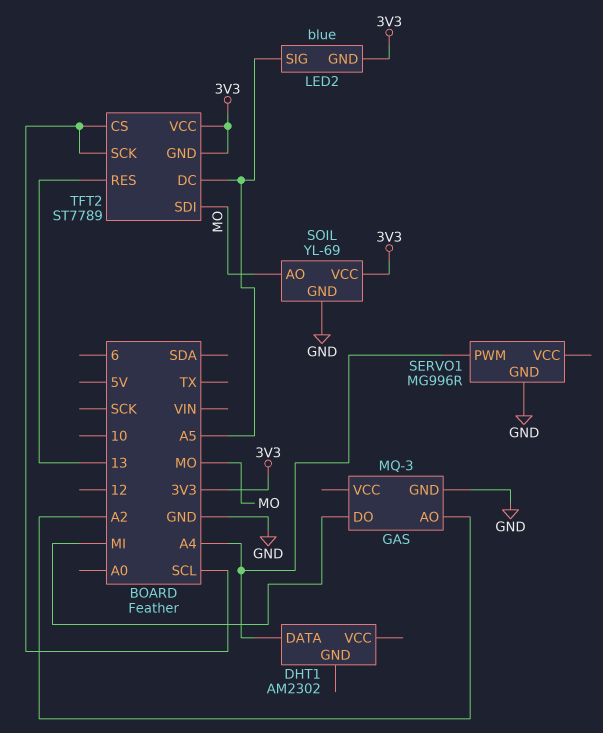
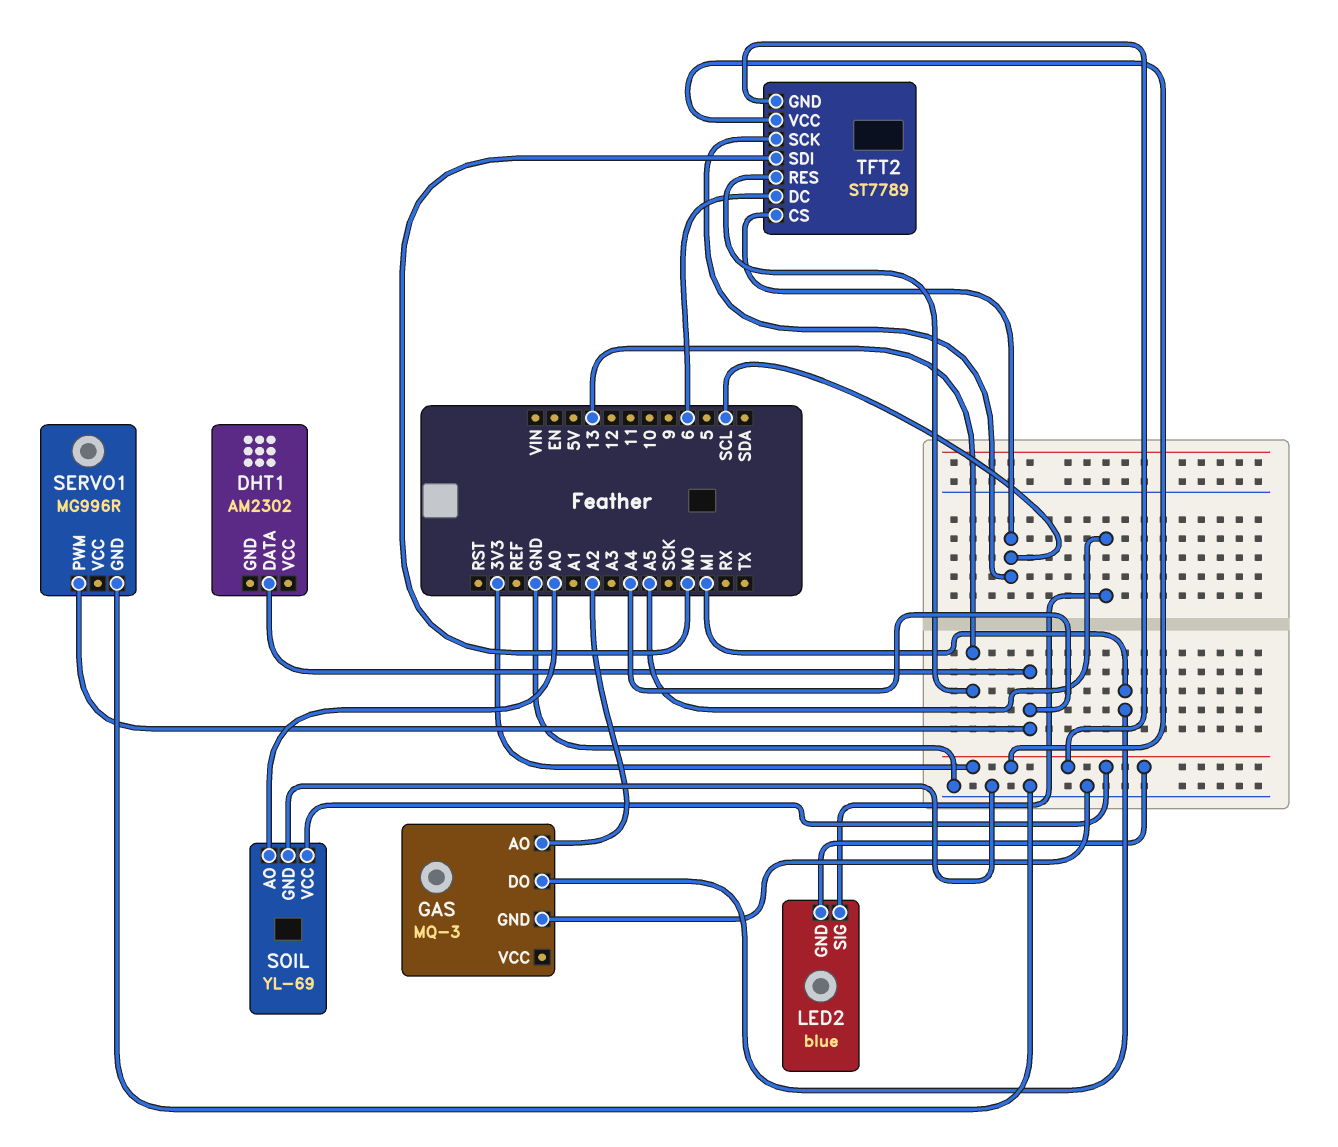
SOIL pin AO: MO -> A0
TFT2 pin DC: A5 -> 6

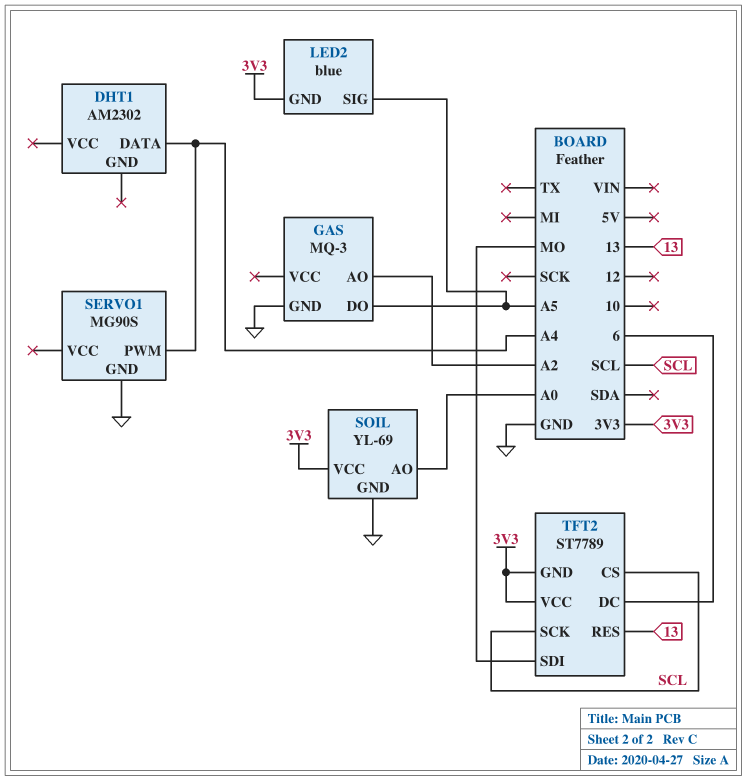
GAS pin DO: MI -> A5
SERVO1: MG996R -> MG90S

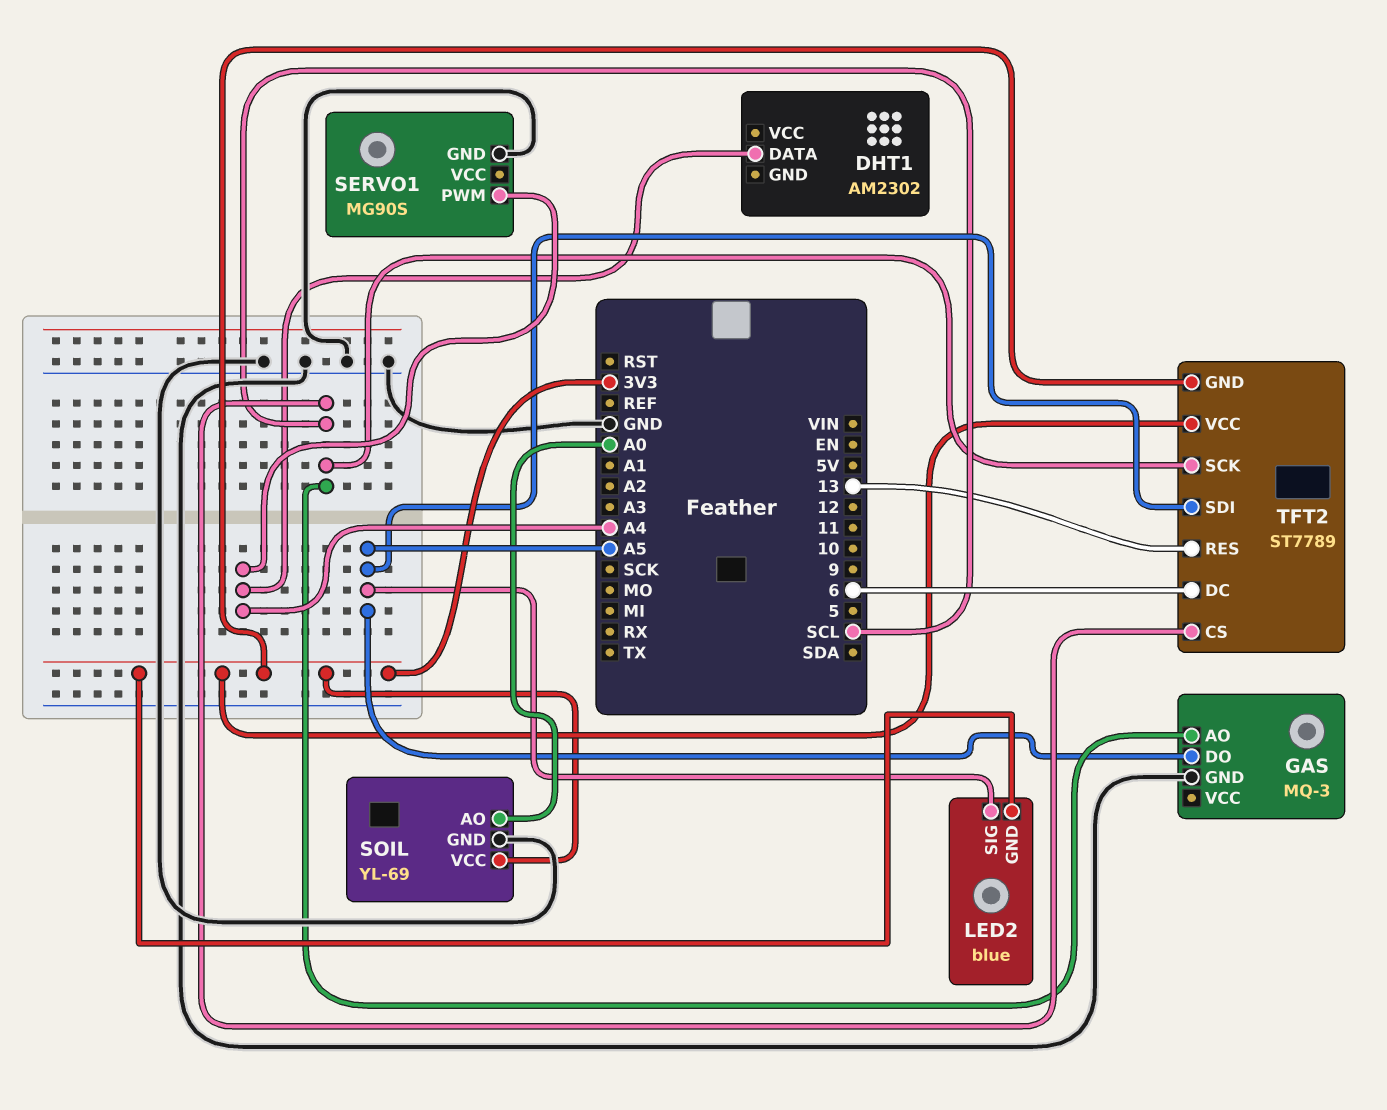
GAS pin AO: A2 -> SCL
TFT2 pin SDI: MO -> A5

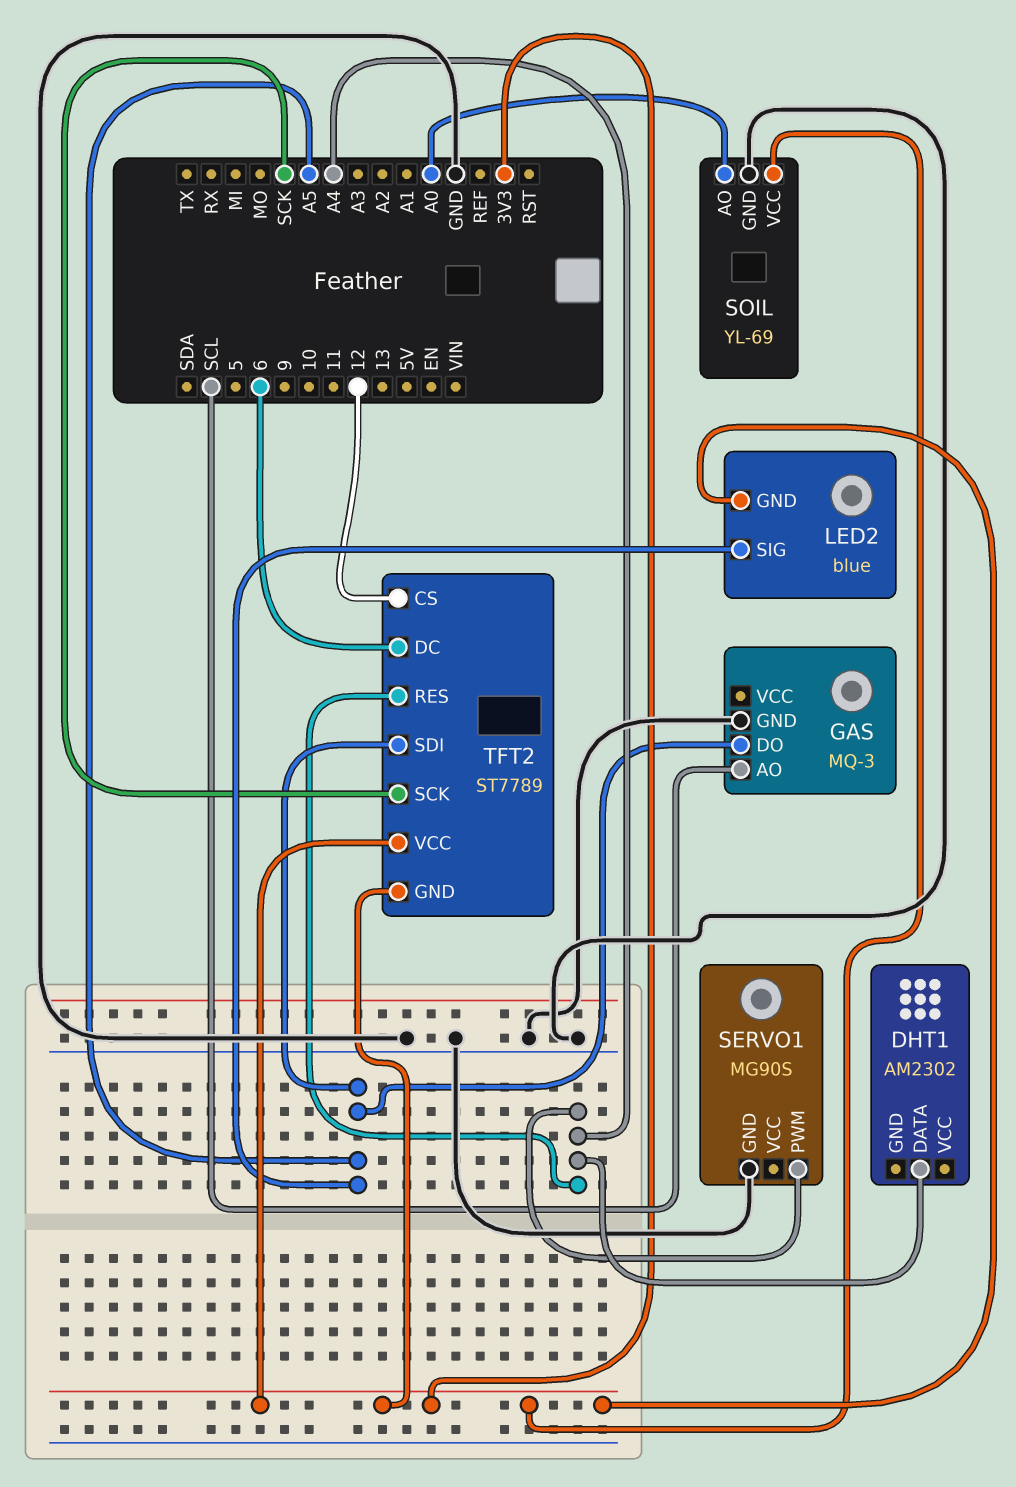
TFT2 pin CS: SCL -> 12
TFT2 pin RES: 13 -> A4
TFT2 pin SCK: SCL -> SCK

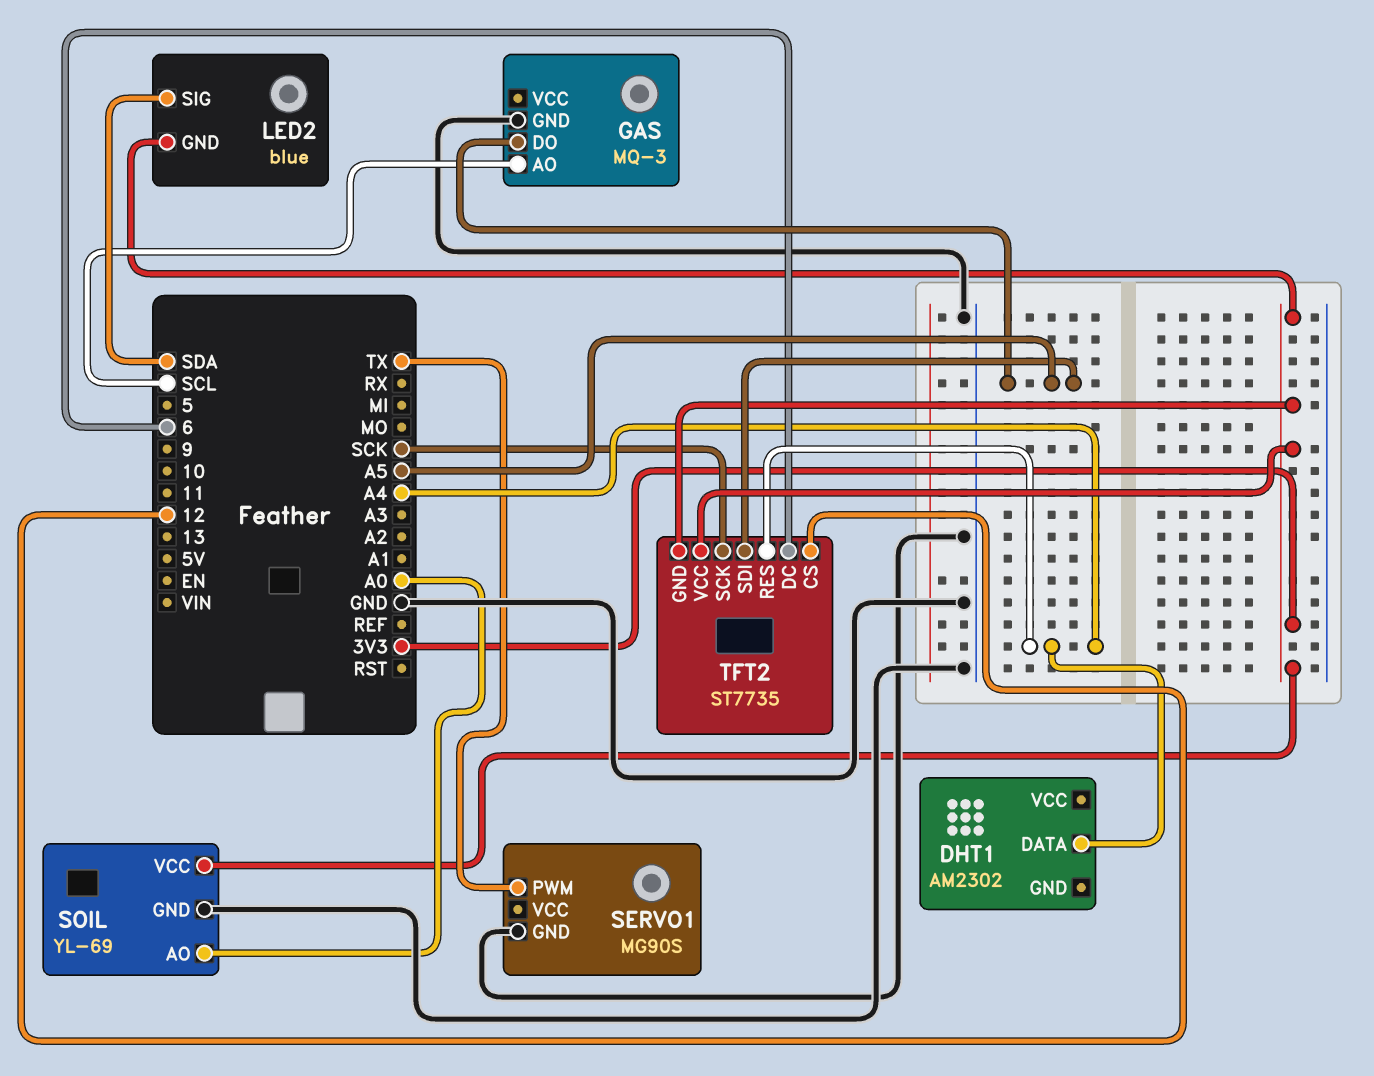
LED2 pin SIG: A5 -> SDA
SERVO1 pin PWM: A4 -> TX
TFT2: ST7789 -> ST7735

